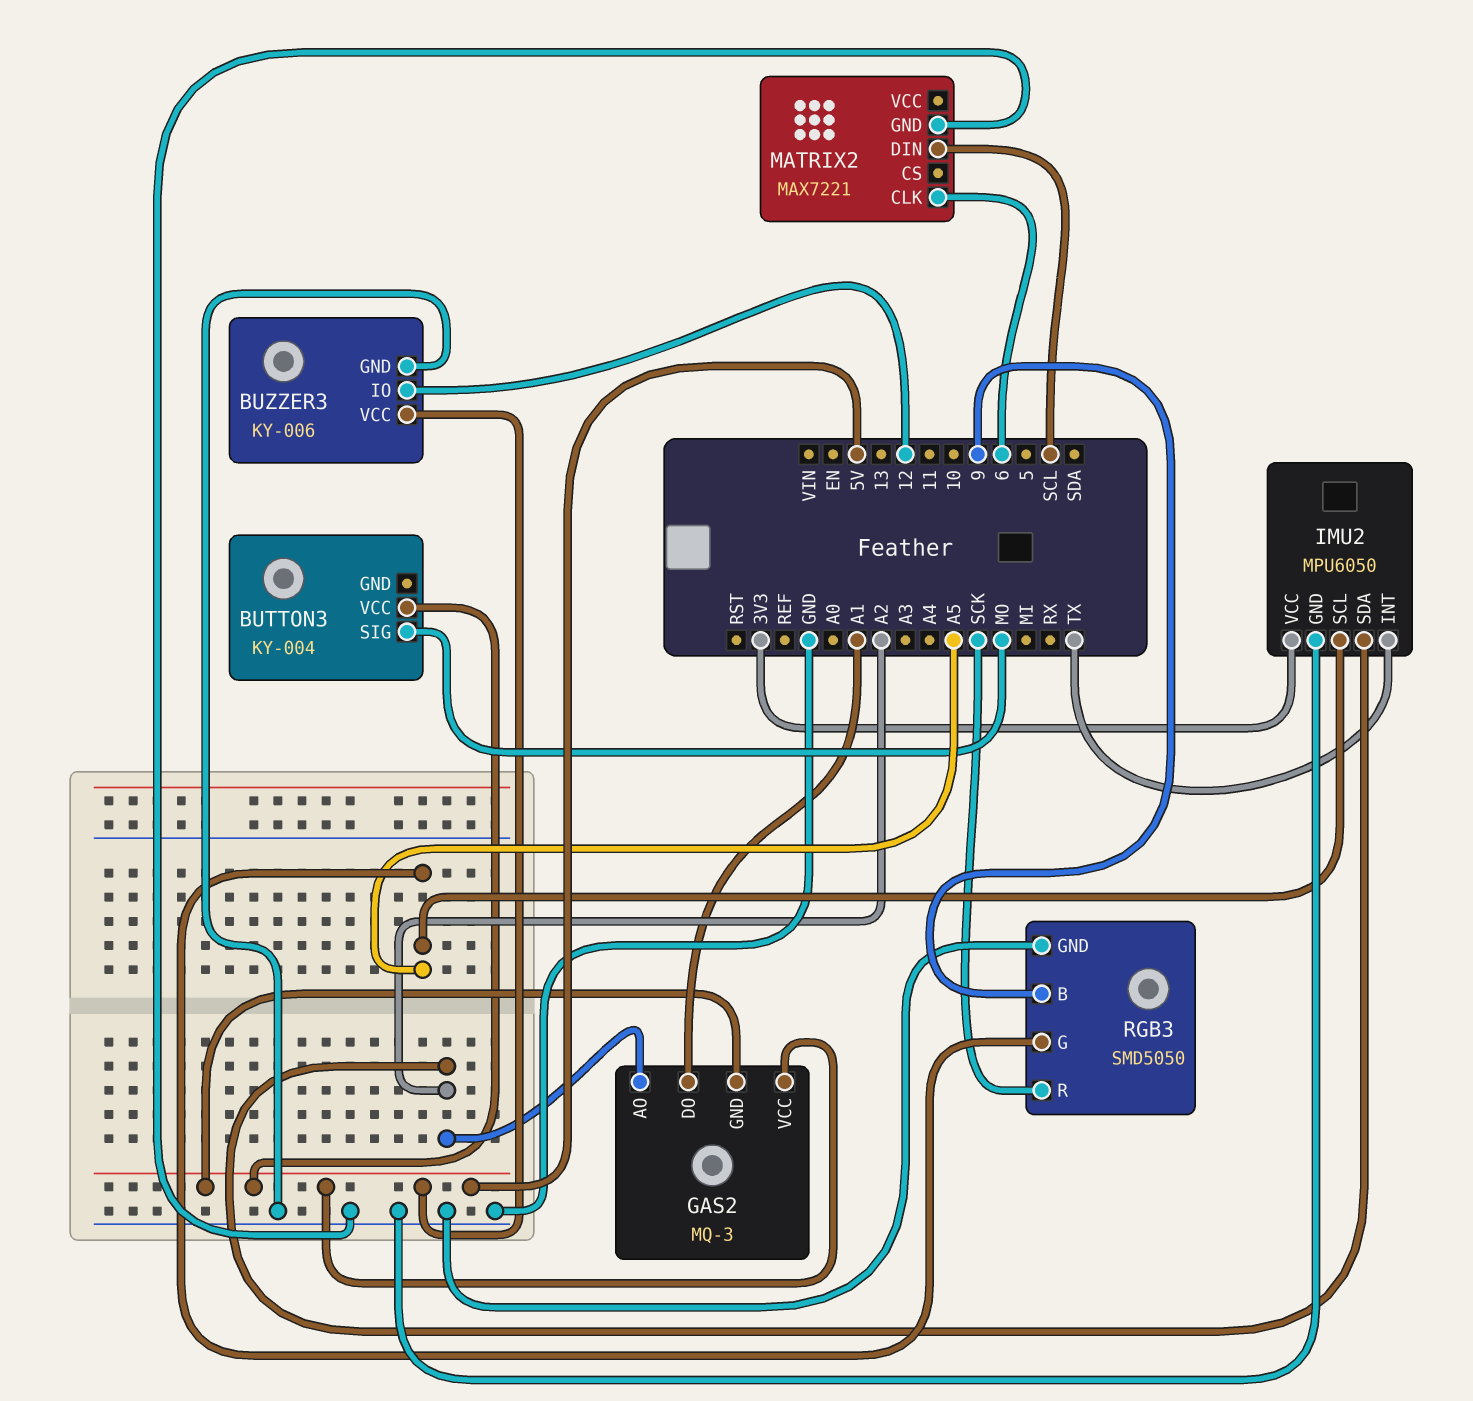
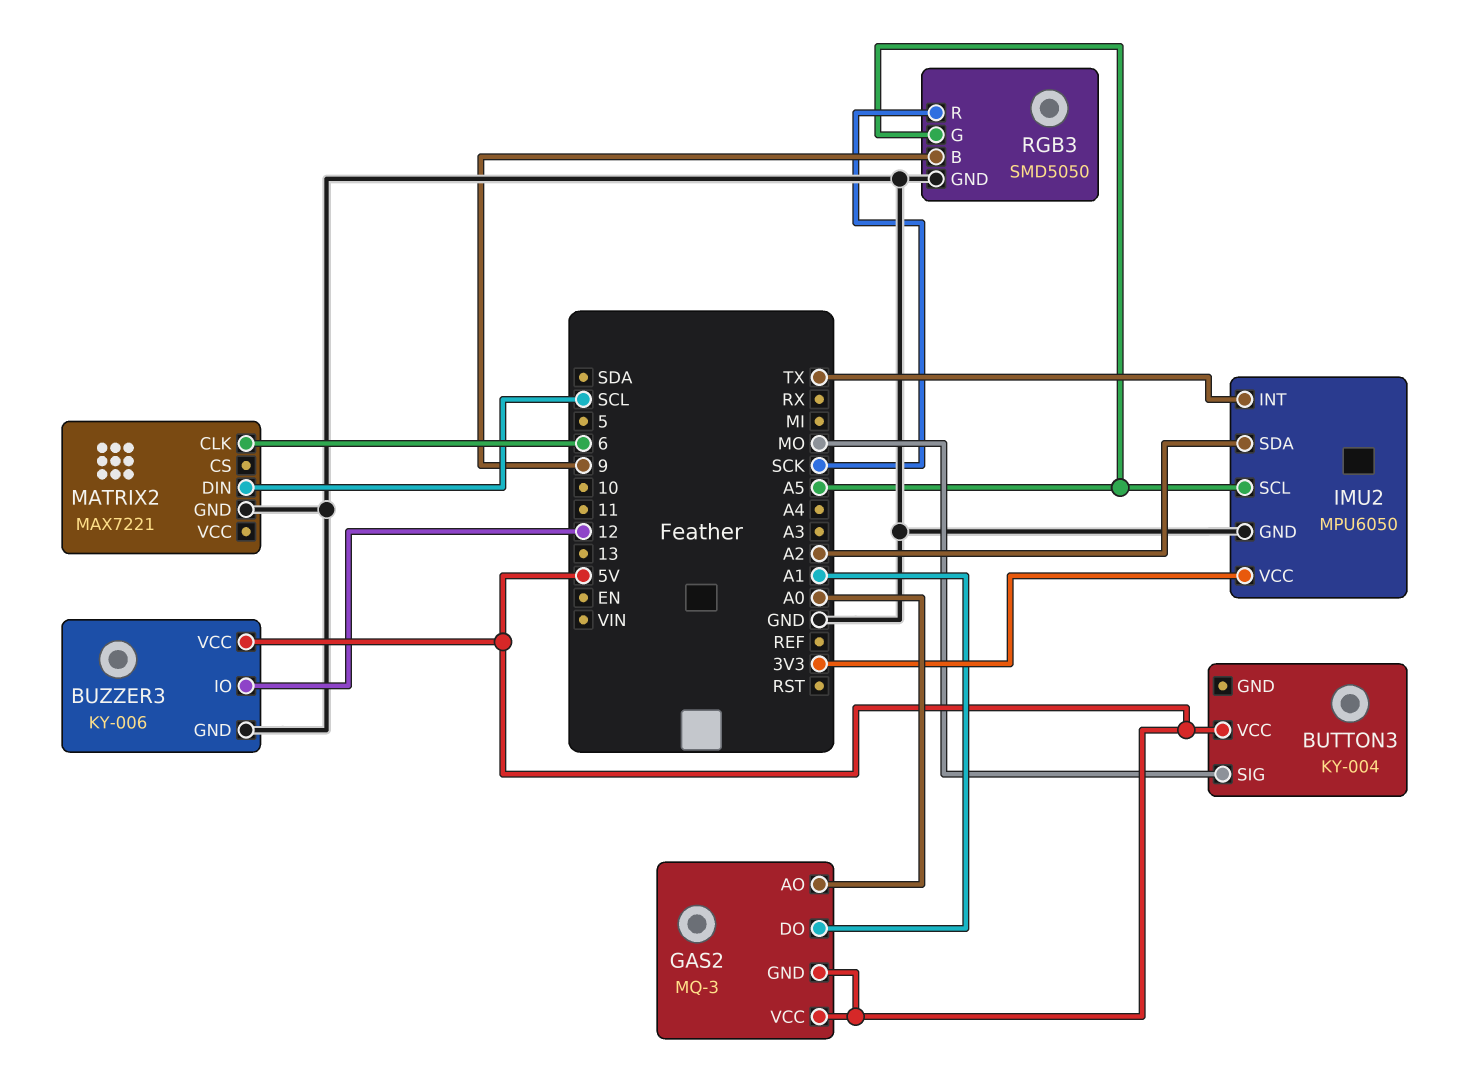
GAS2 pin AO: A2 -> A0

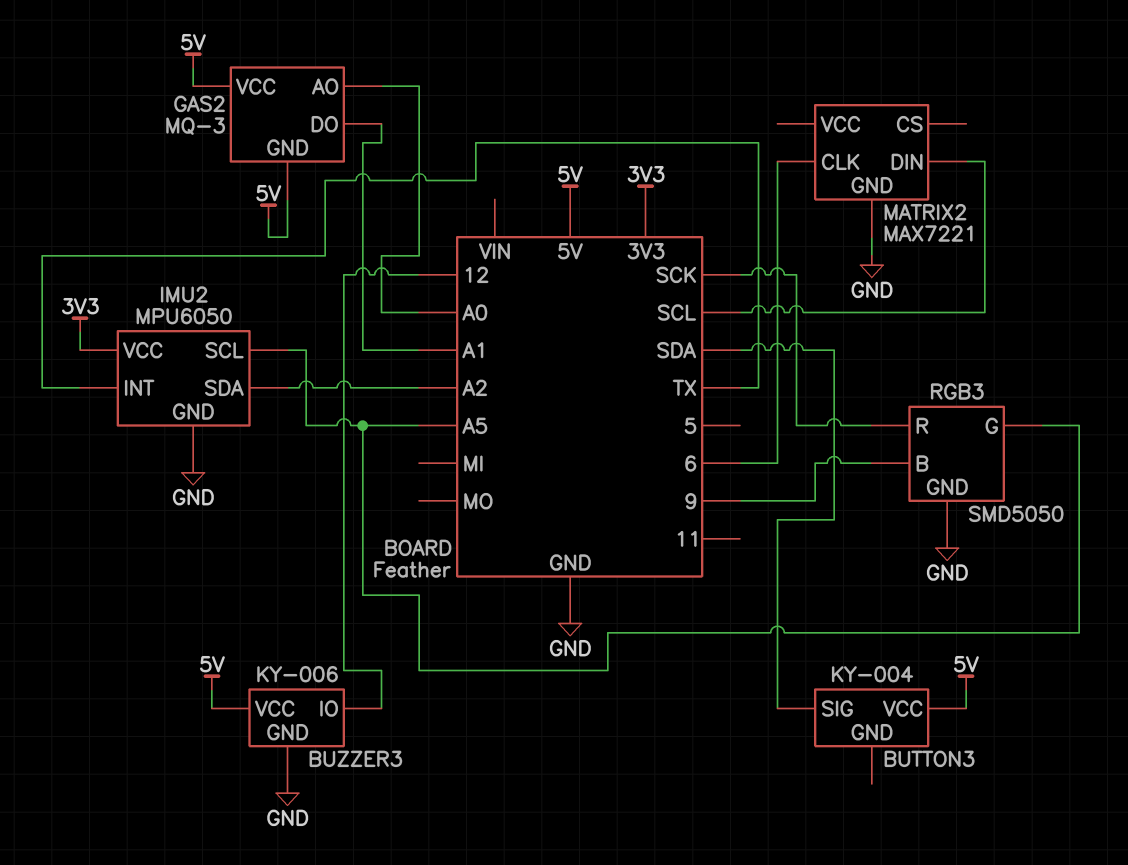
BUTTON3 pin SIG: MO -> SDA

